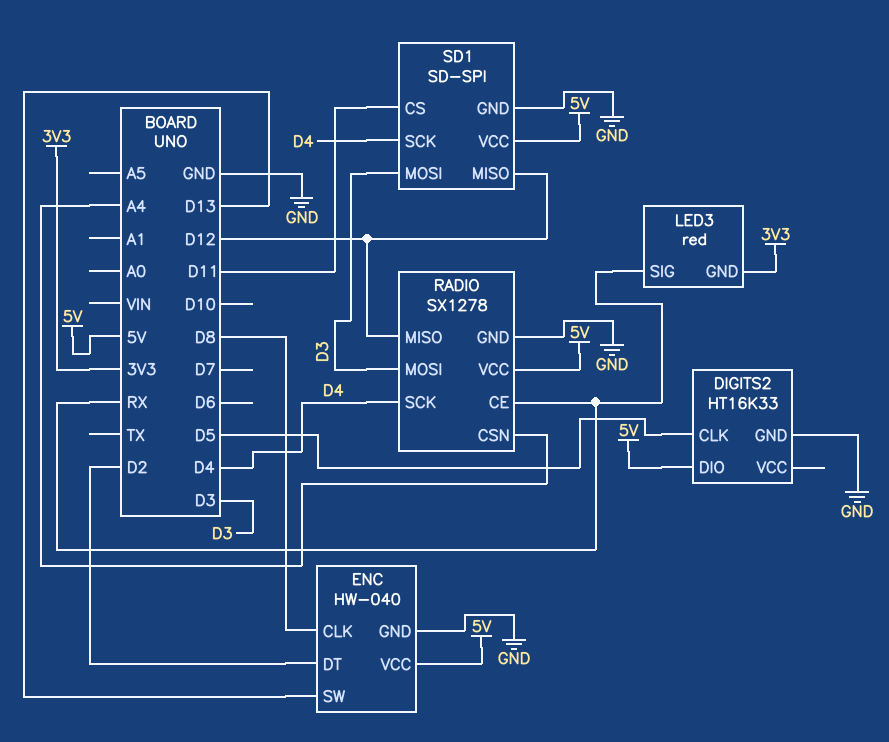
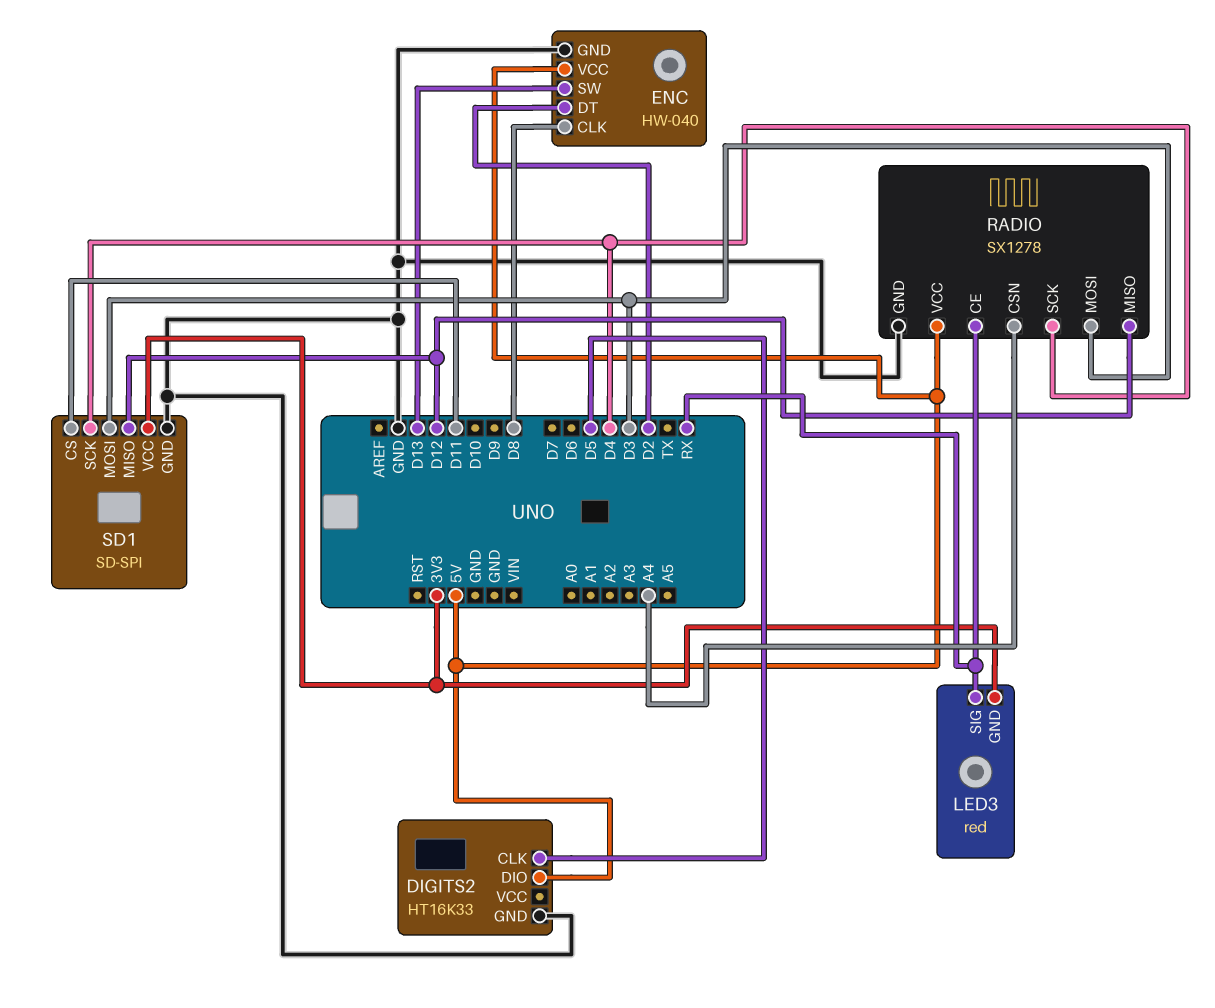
SD1 pin VCC: 5V -> 3V3

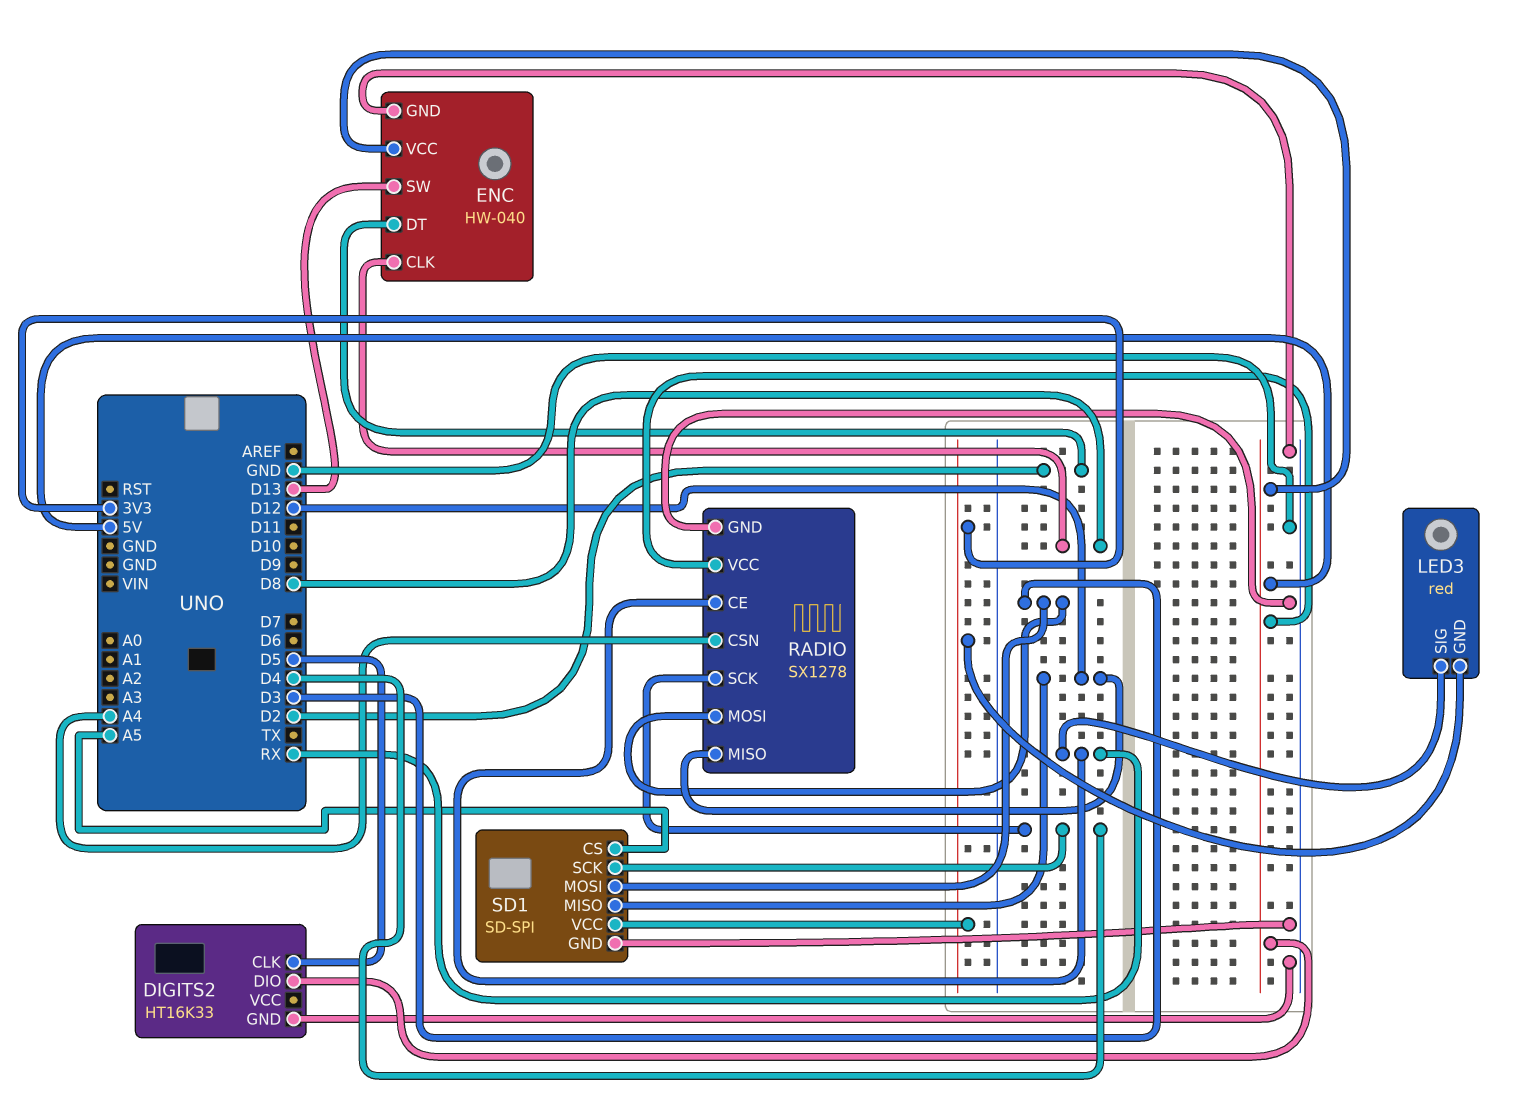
SD1 pin CS: D11 -> A5

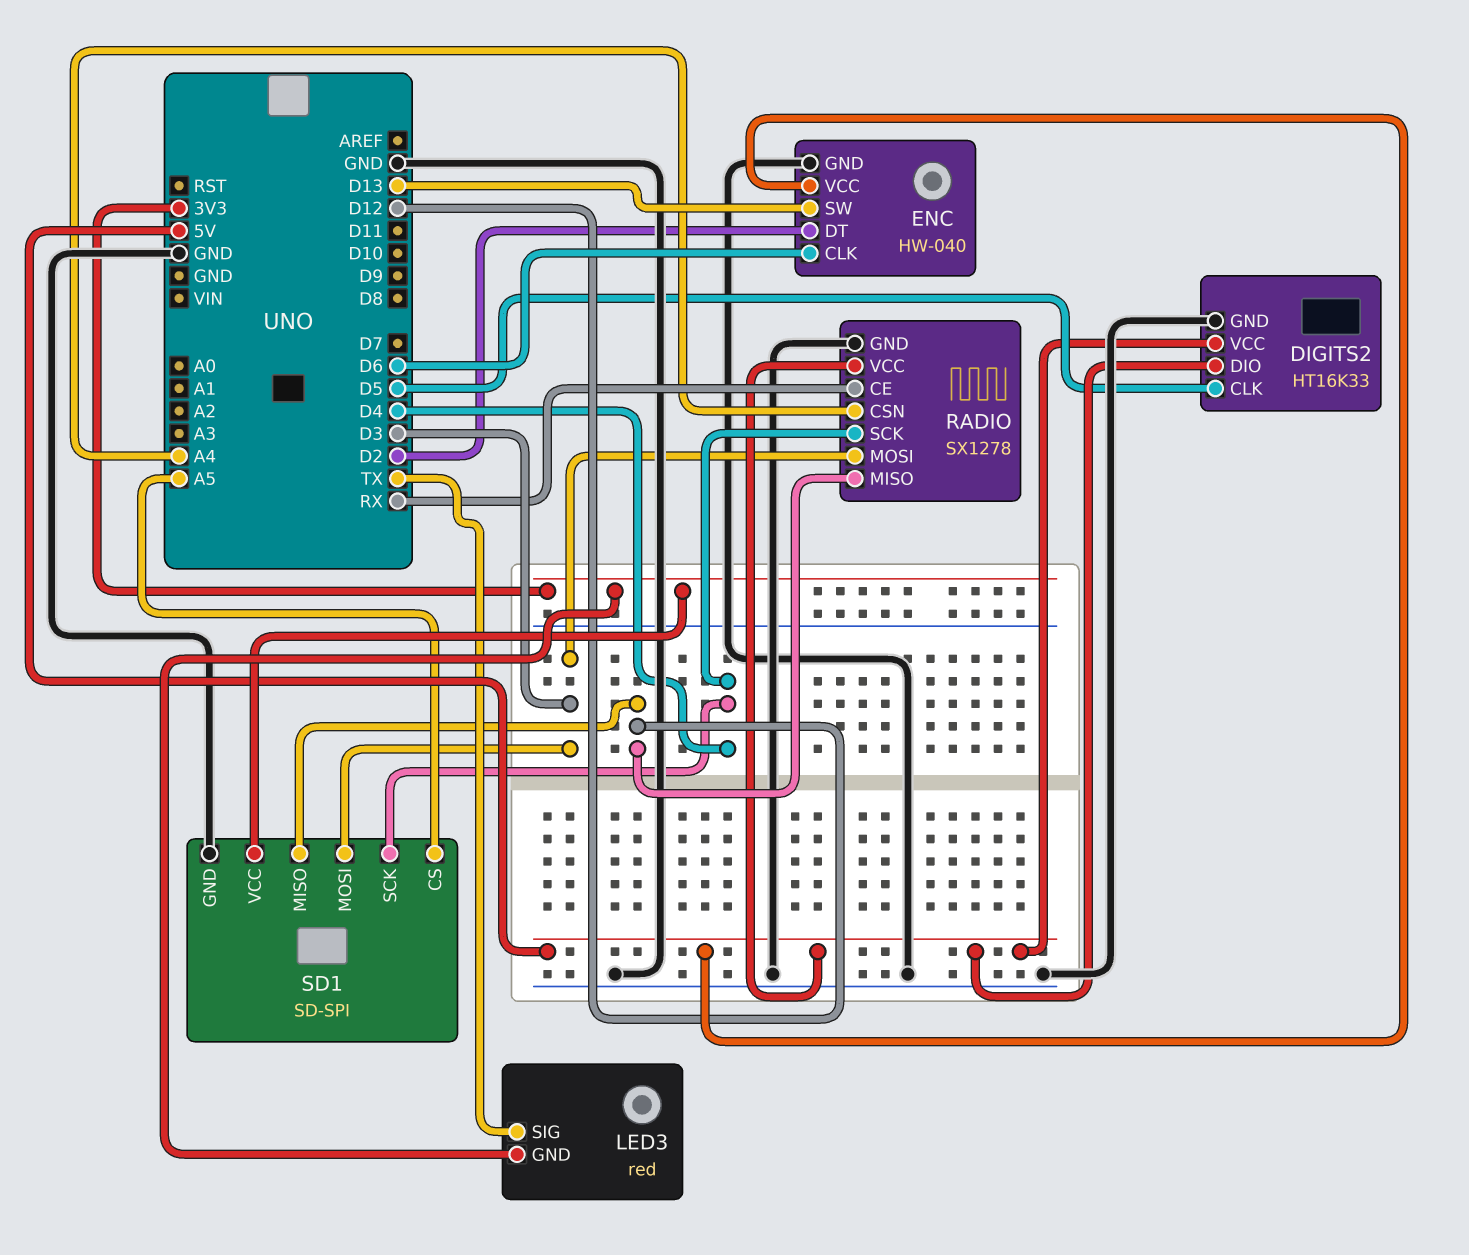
DIGITS2 pin VCC: none -> 5V
ENC pin CLK: D8 -> D6
LED3 pin SIG: RX -> TX

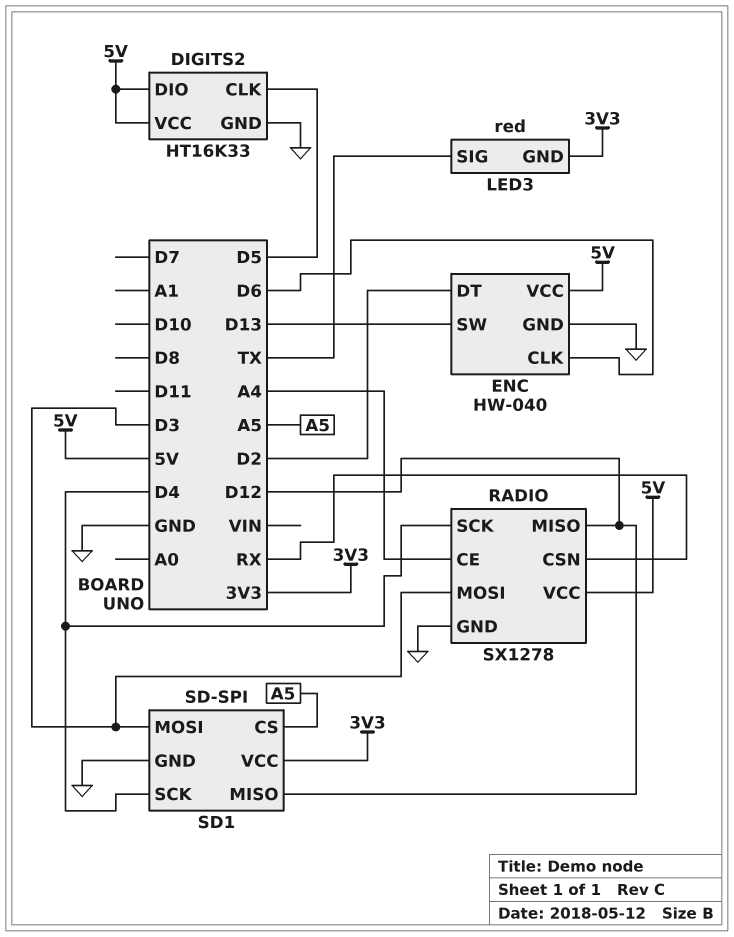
RADIO pin CE: RX -> A4
RADIO pin CSN: A4 -> RX

